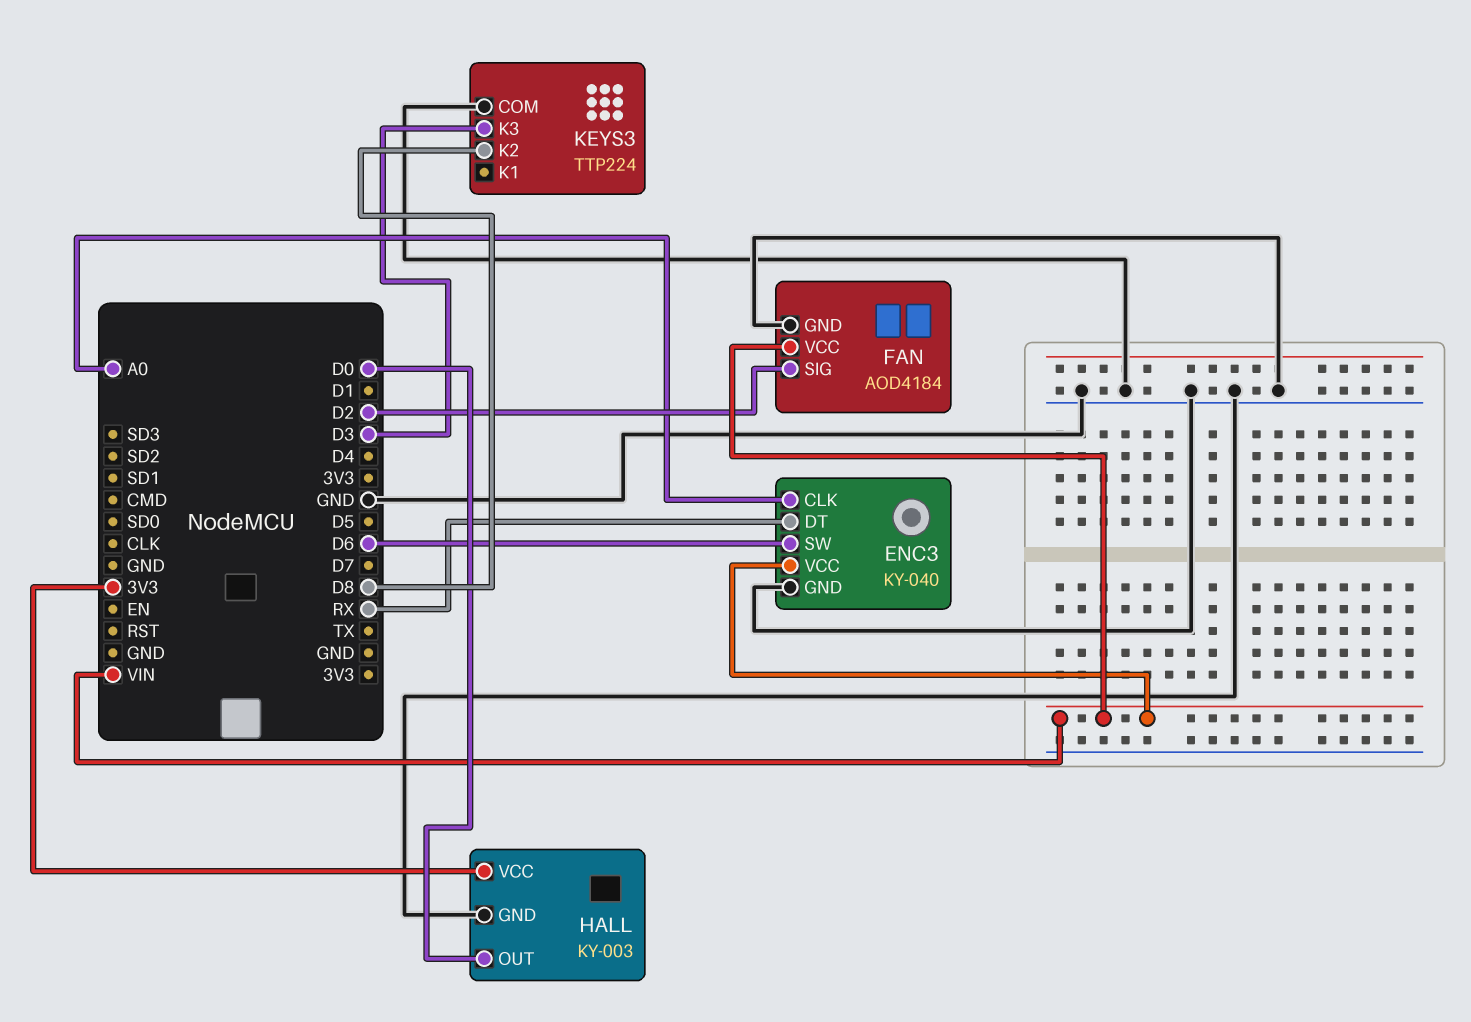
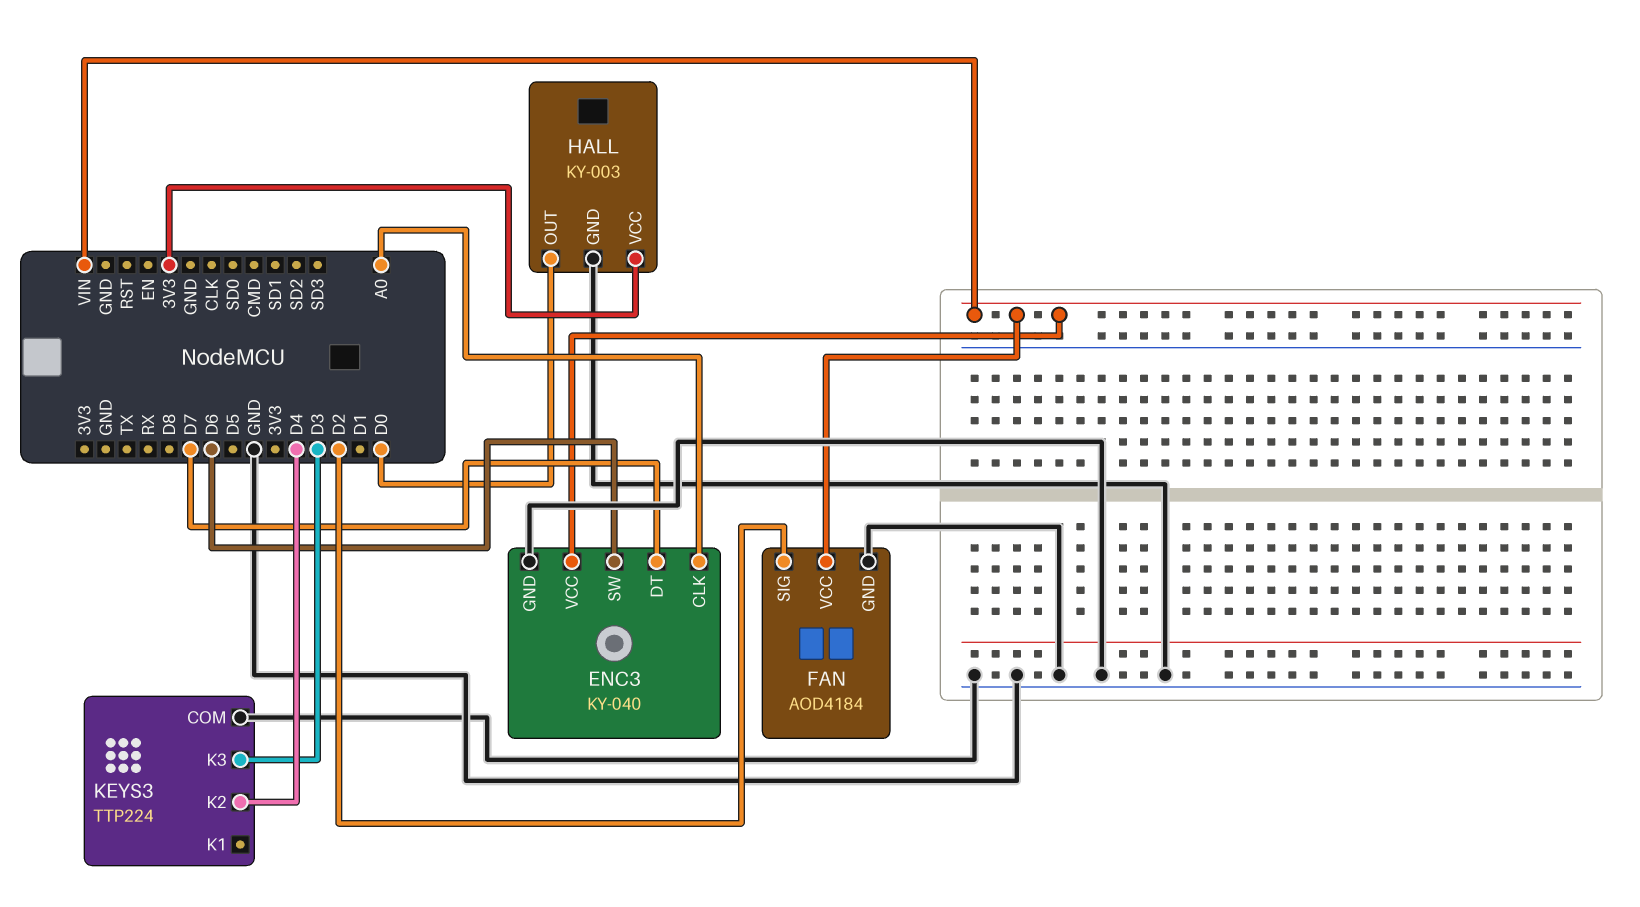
ENC3 pin DT: RX -> D7
KEYS3 pin K2: D8 -> D4

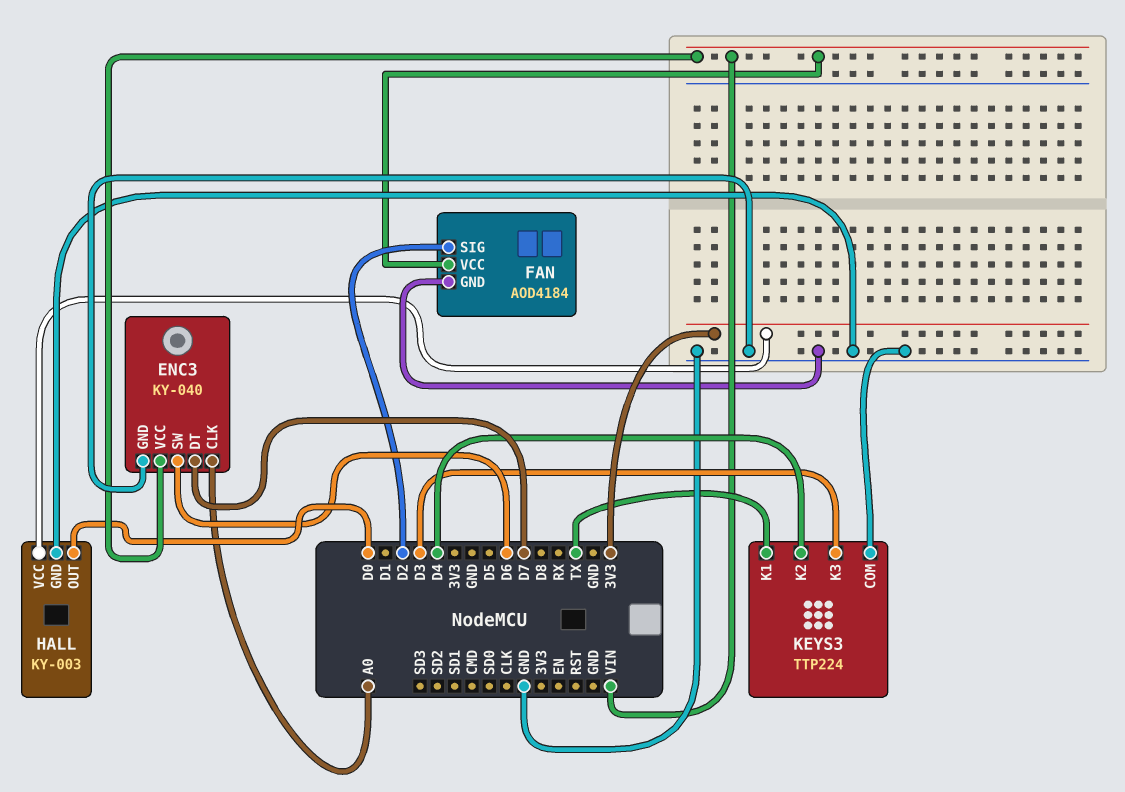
KEYS3 pin K1: none -> TX

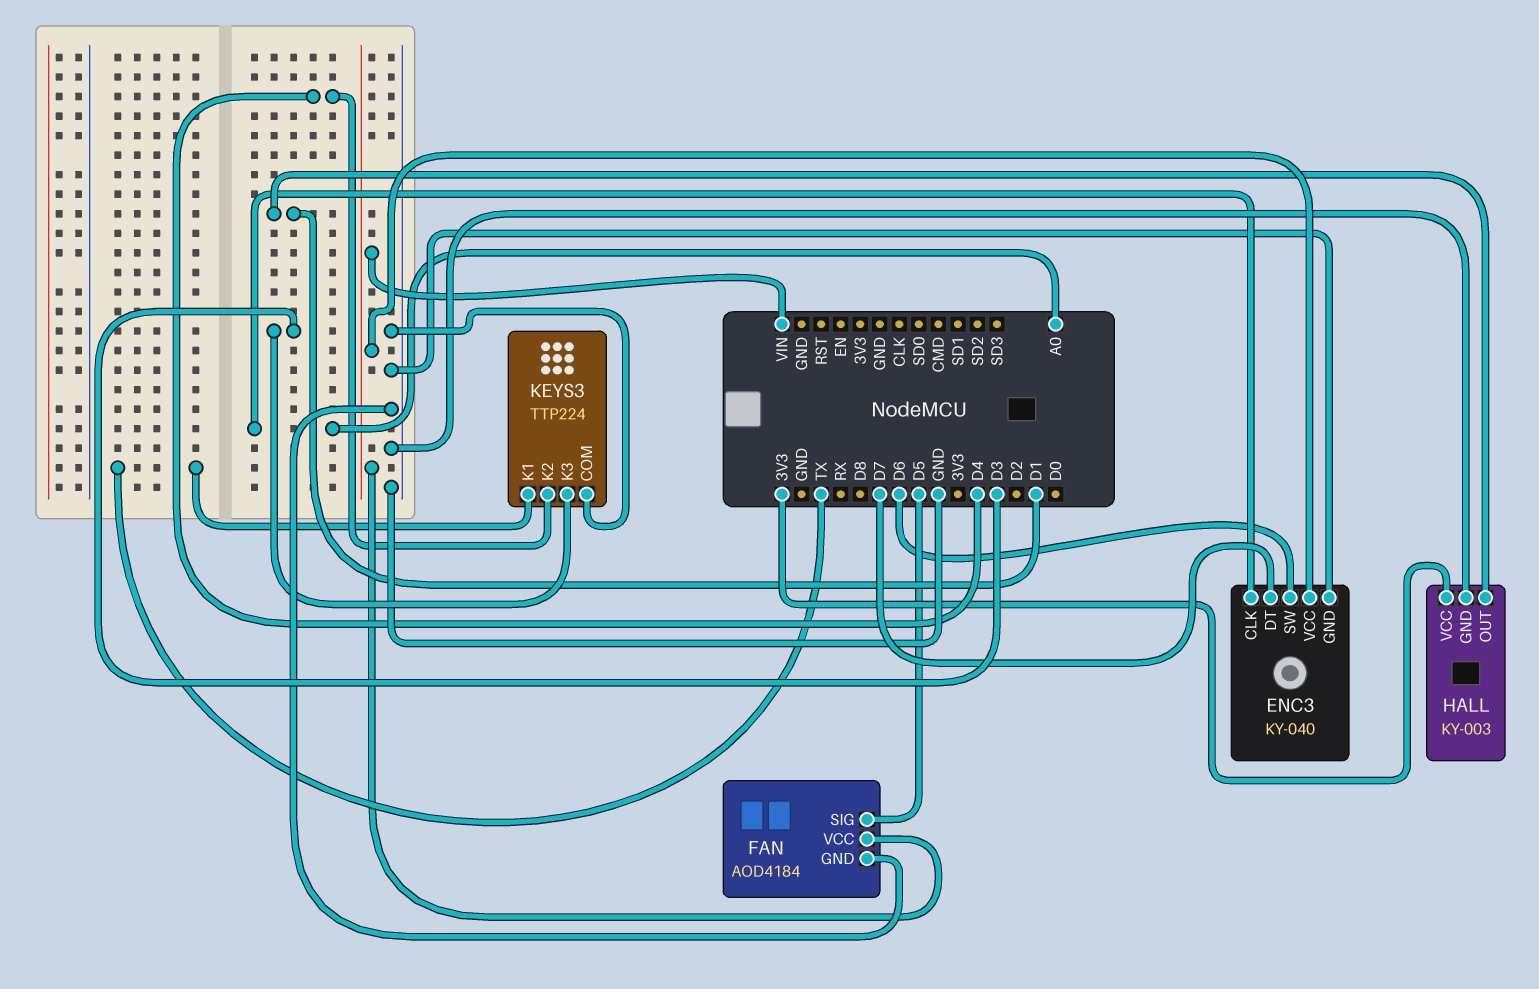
FAN pin SIG: D2 -> D5
HALL pin OUT: D0 -> D1

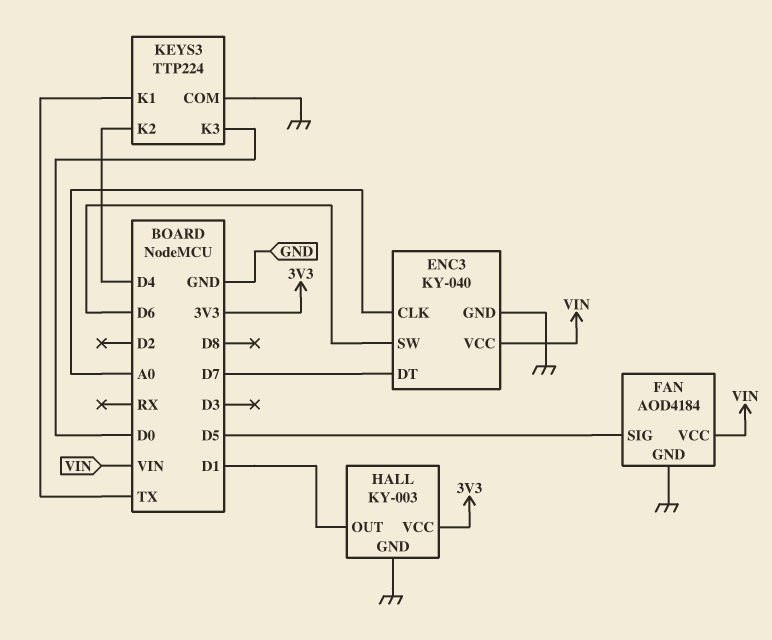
KEYS3 pin K3: D3 -> D0

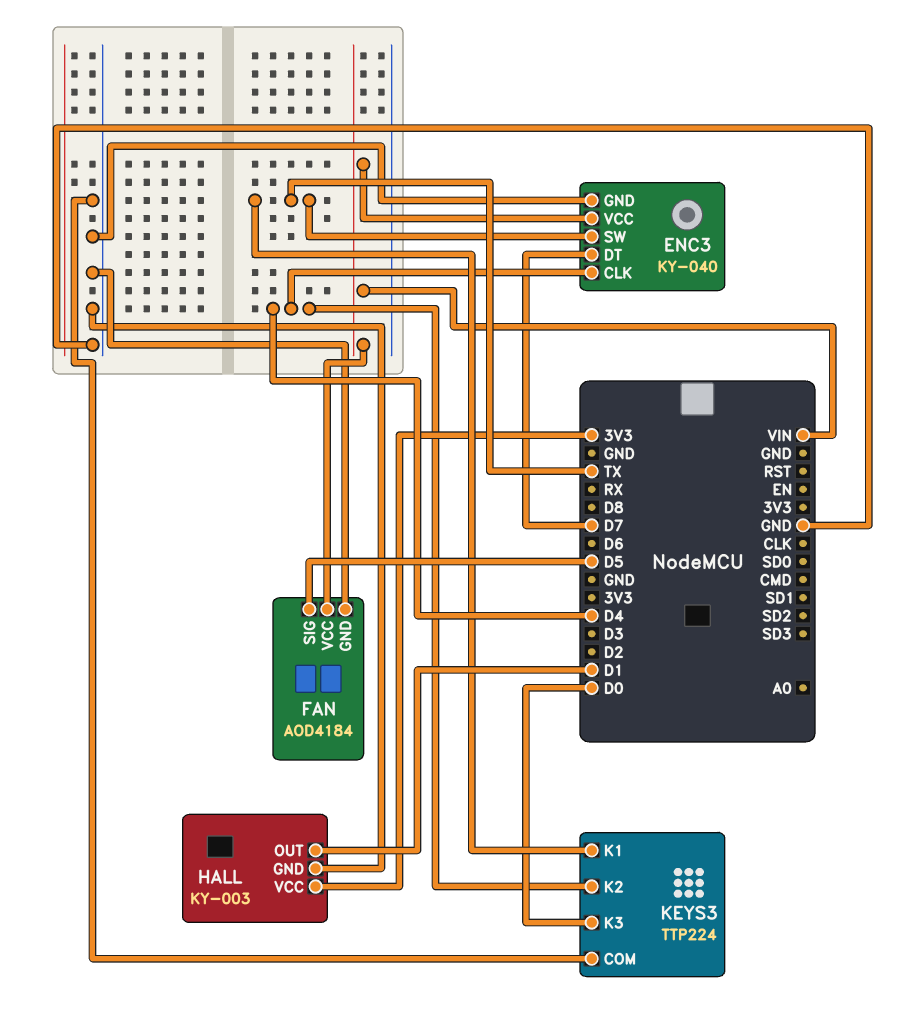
ENC3 pin CLK: A0 -> D4
ENC3 pin SW: D6 -> TX

